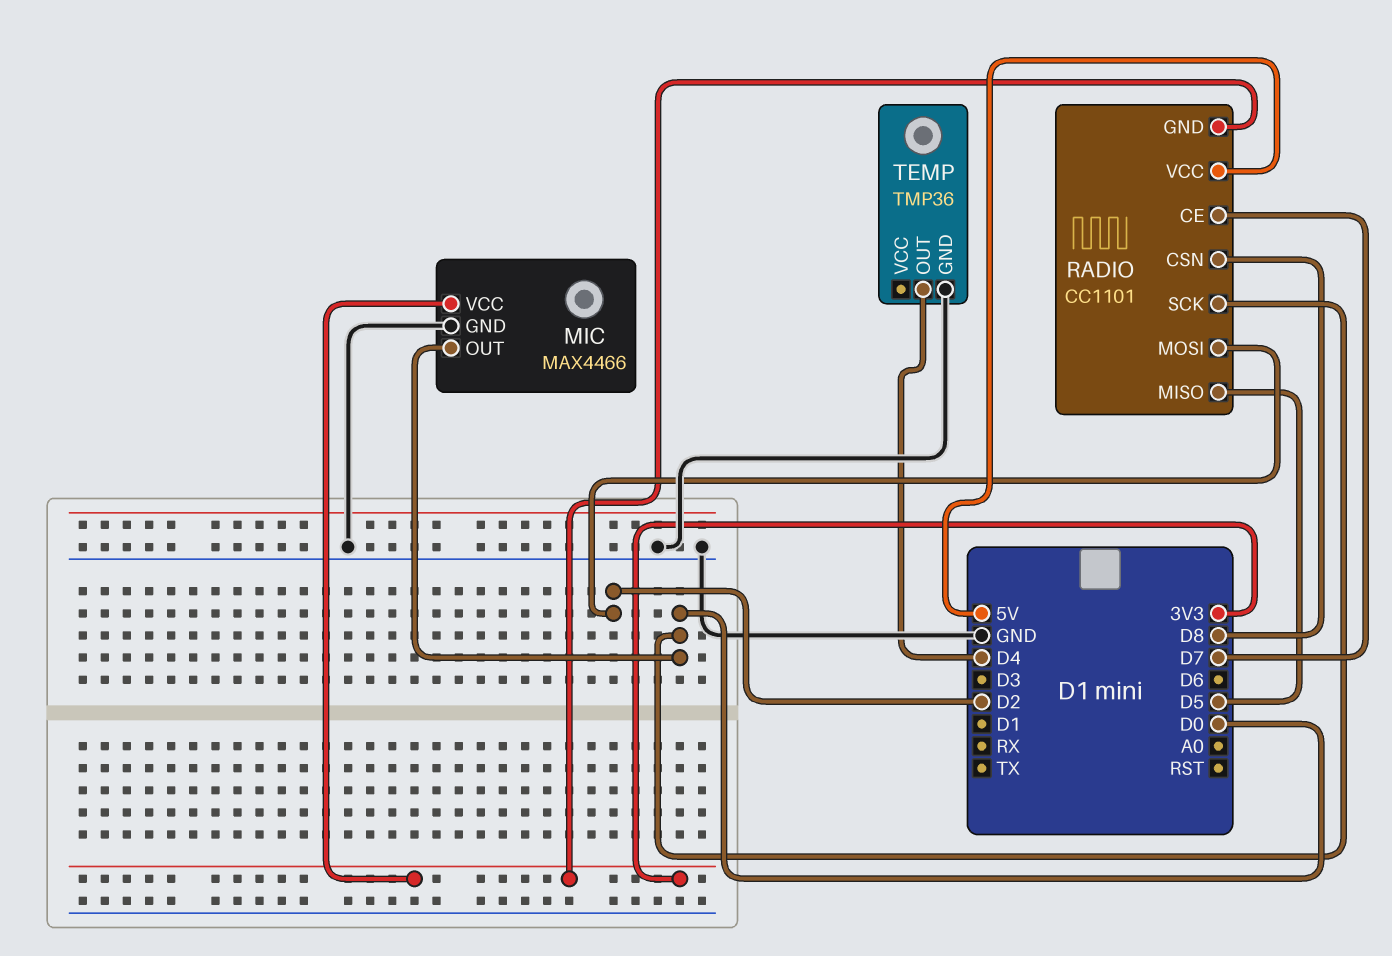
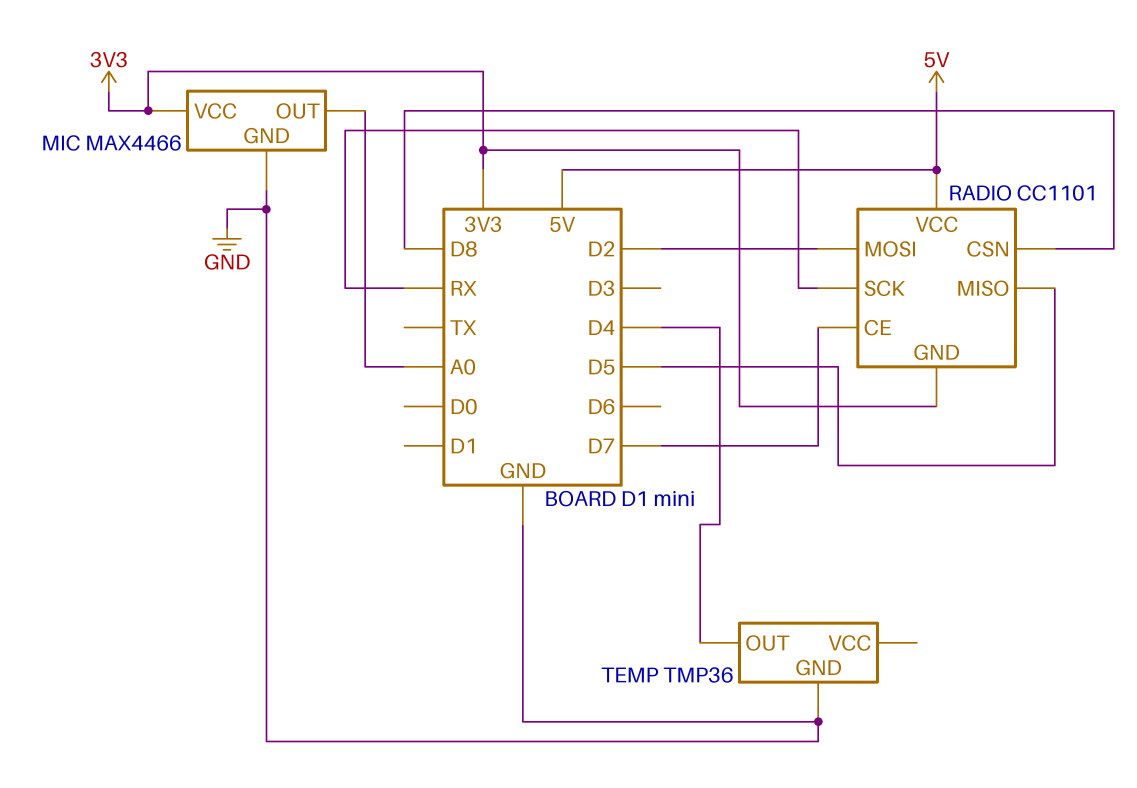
MIC pin OUT: D0 -> A0
RADIO pin SCK: D0 -> RX

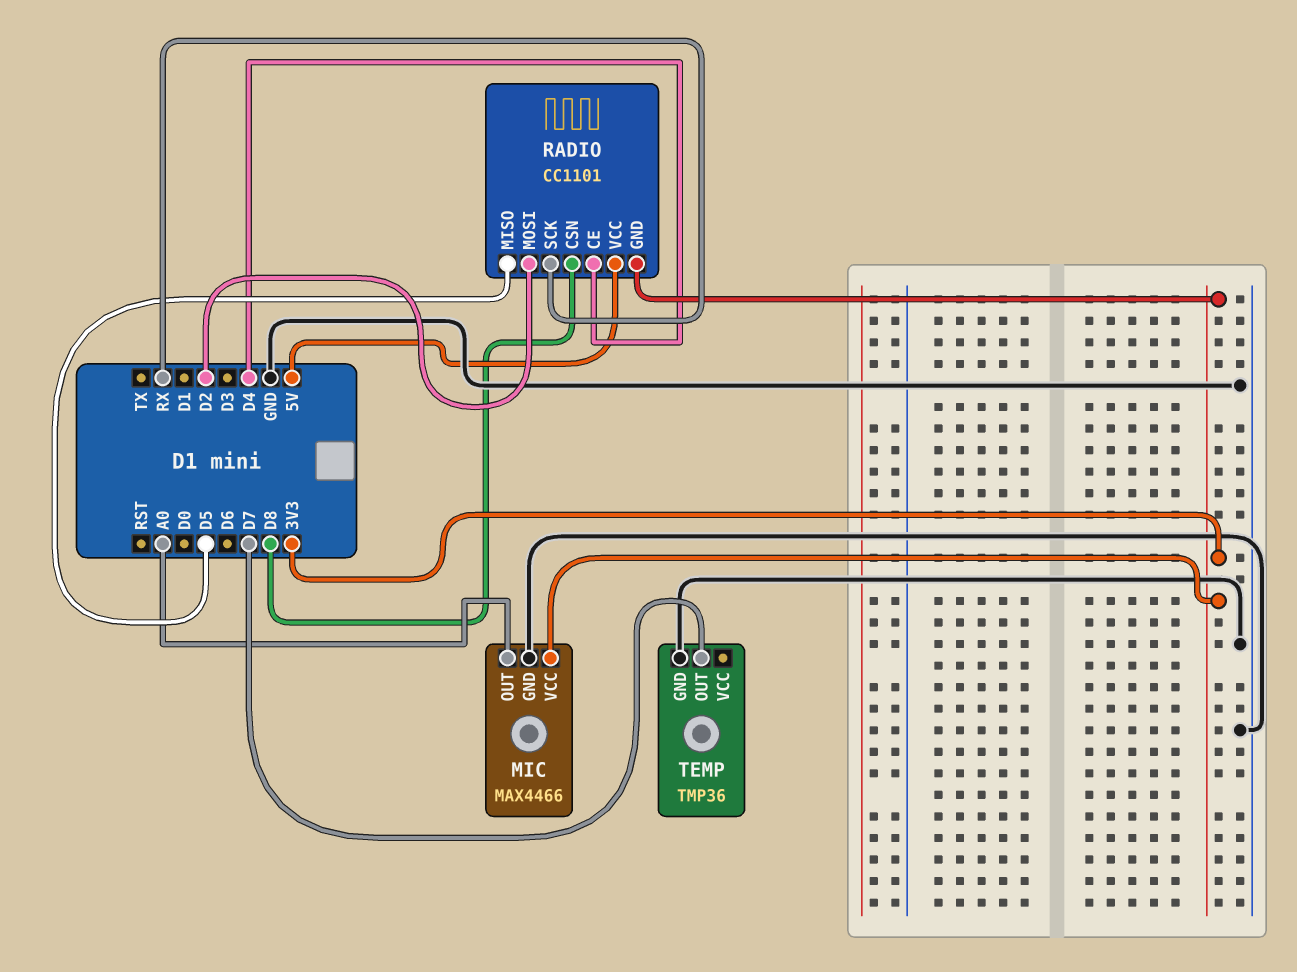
RADIO pin CE: D7 -> D4
TEMP pin OUT: D4 -> D7

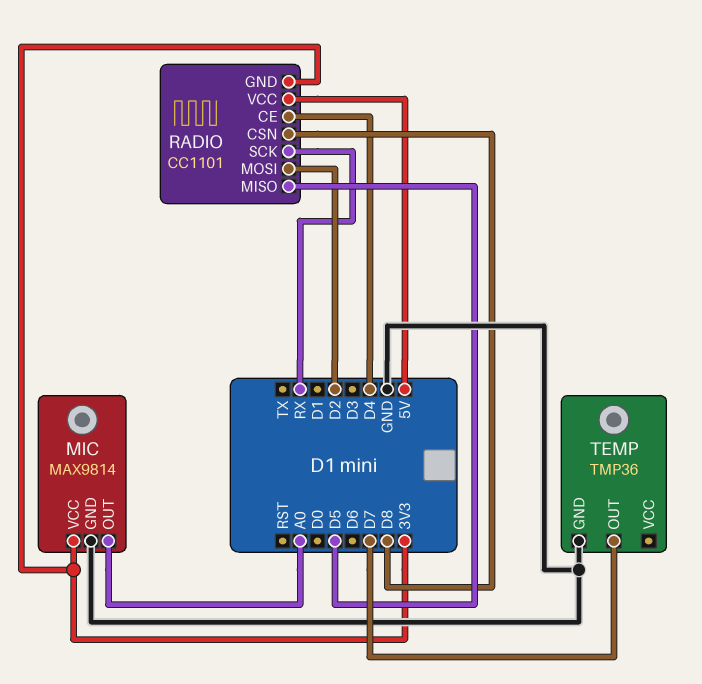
MIC: MAX4466 -> MAX9814

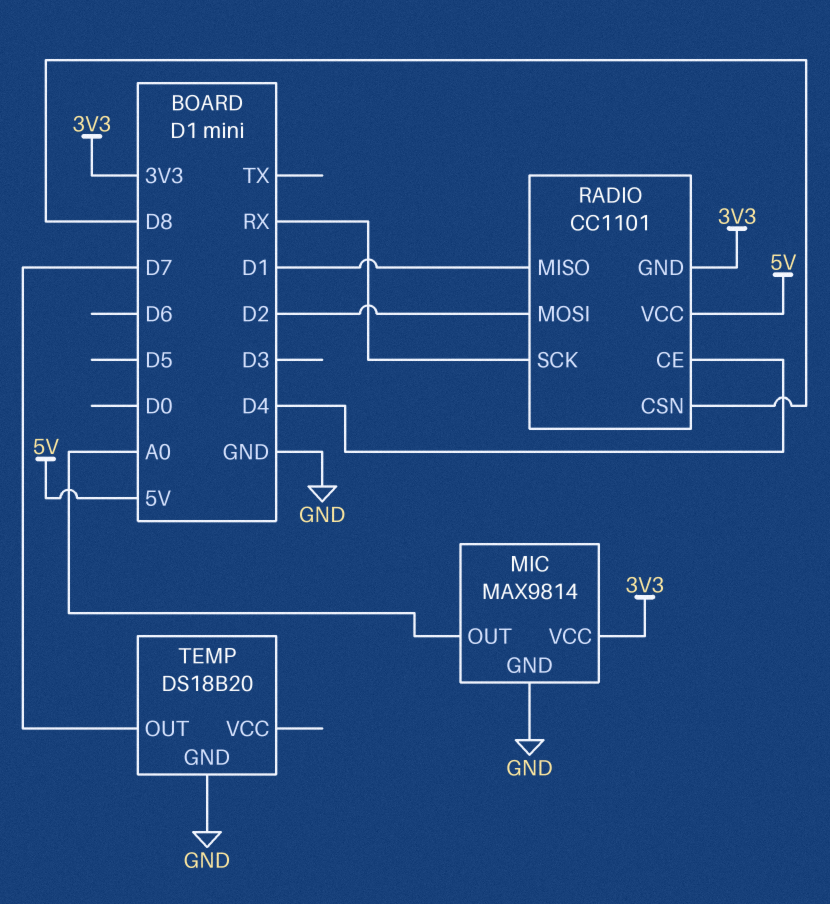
RADIO pin MISO: D5 -> D1
TEMP: TMP36 -> DS18B20

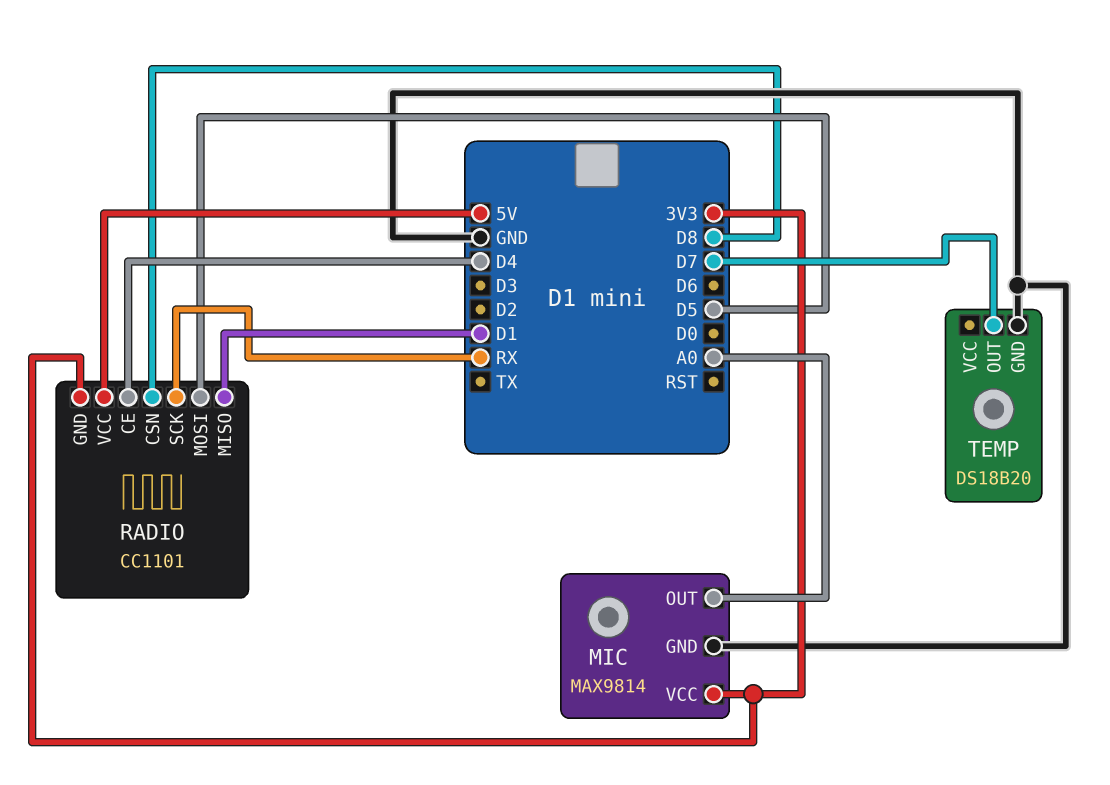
RADIO pin MOSI: D2 -> D5

